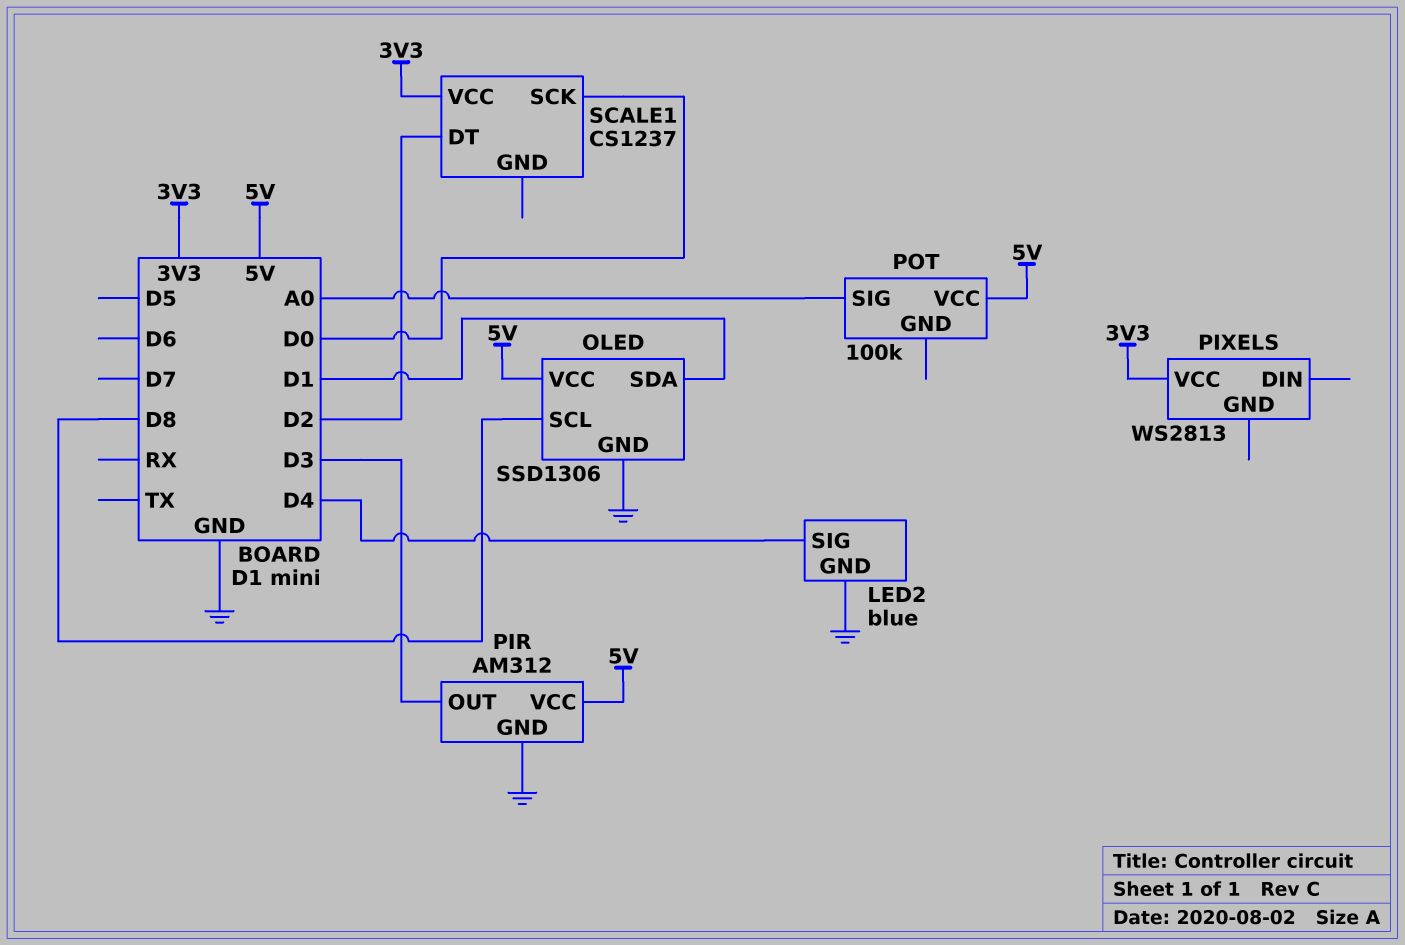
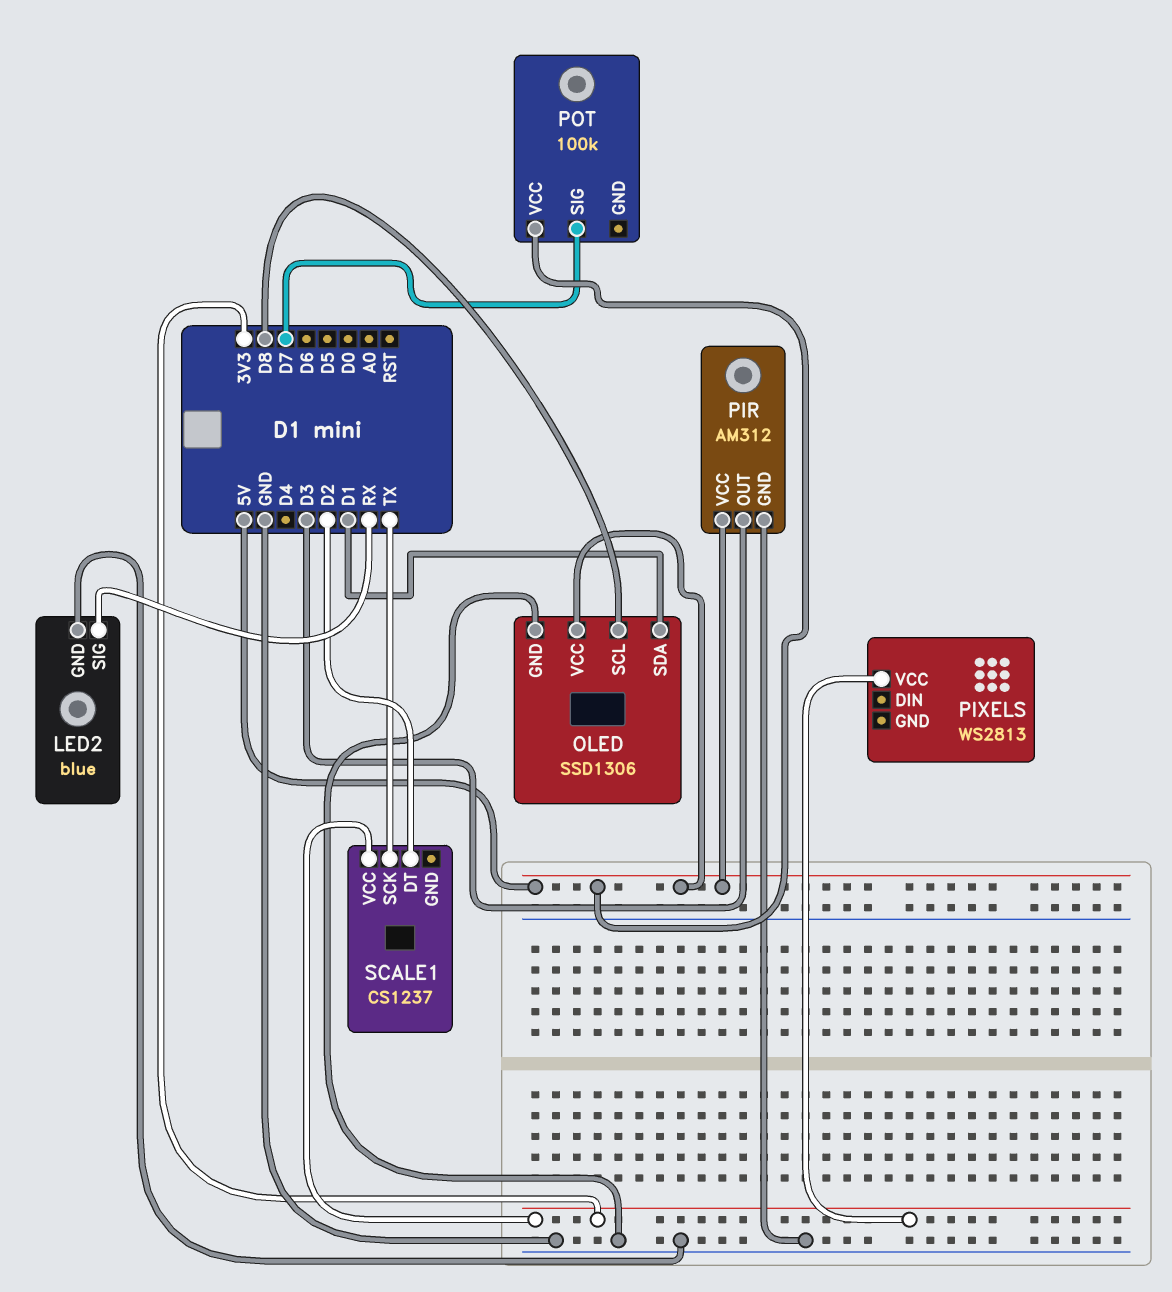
LED2 pin SIG: D4 -> RX
POT pin SIG: A0 -> D7
SCALE1 pin SCK: D0 -> TX

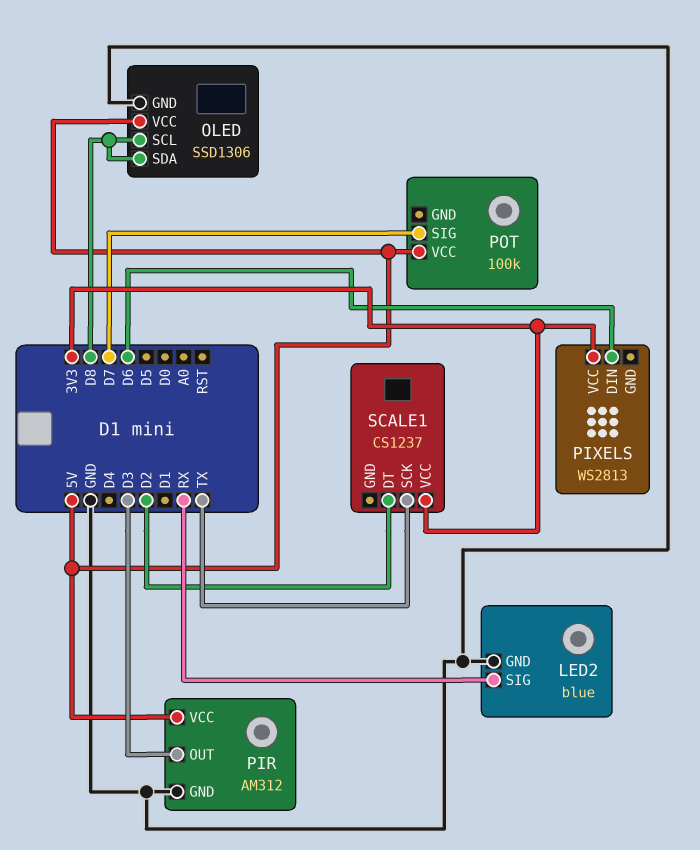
OLED pin SDA: D1 -> D8
PIXELS pin DIN: none -> D6

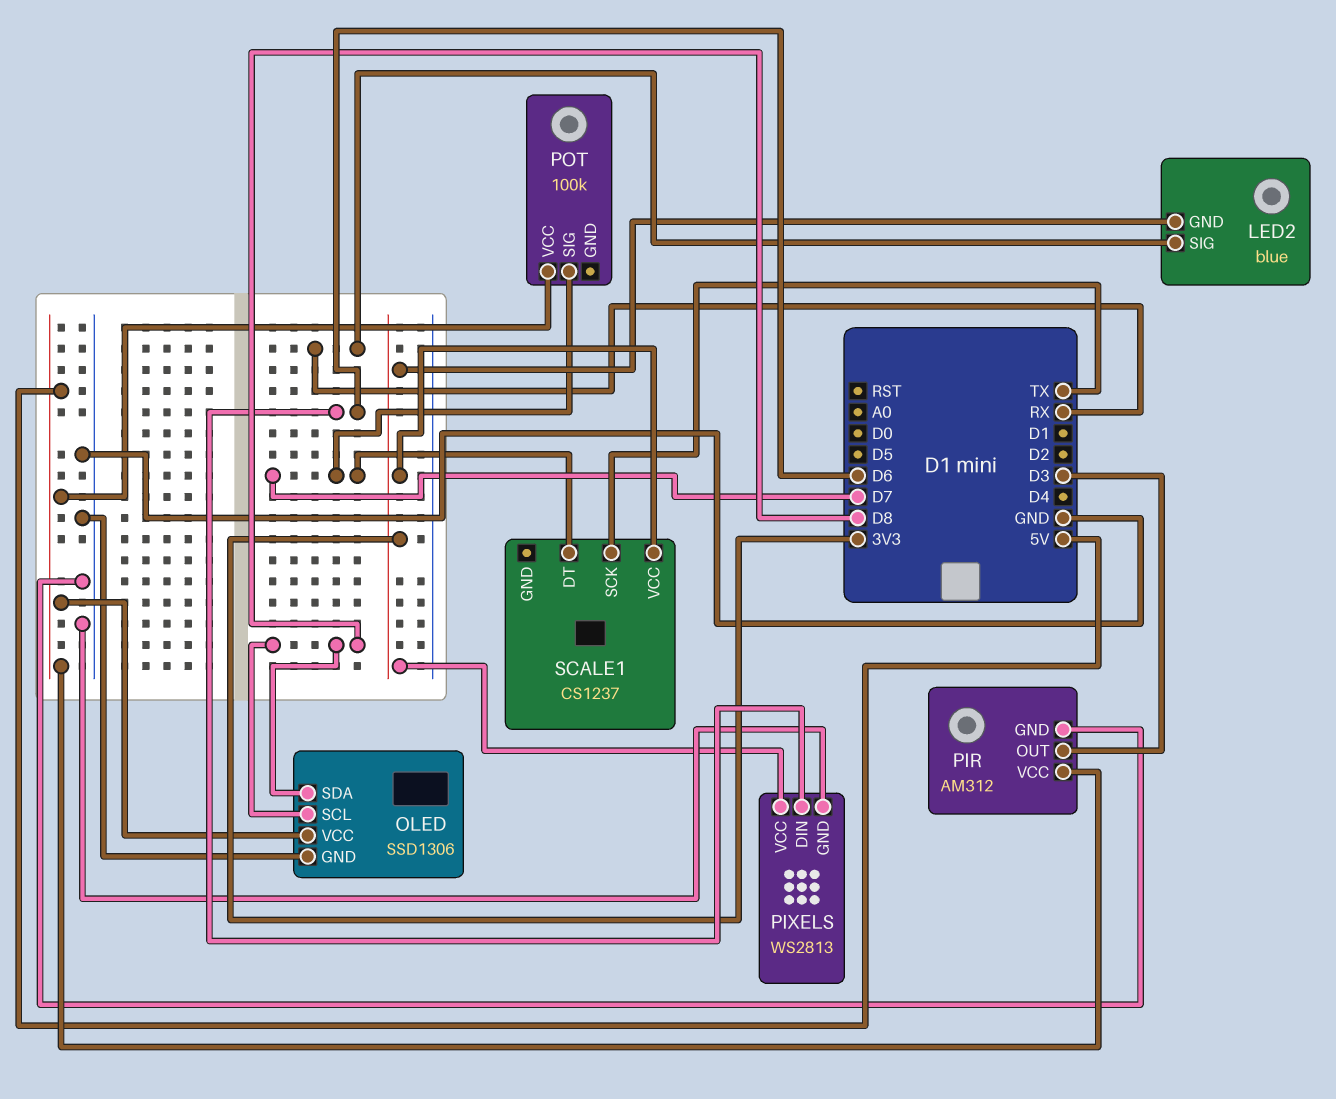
LED2 pin GND: GND -> 3V3
PIXELS pin GND: none -> GND
SCALE1 pin DT: D2 -> D7

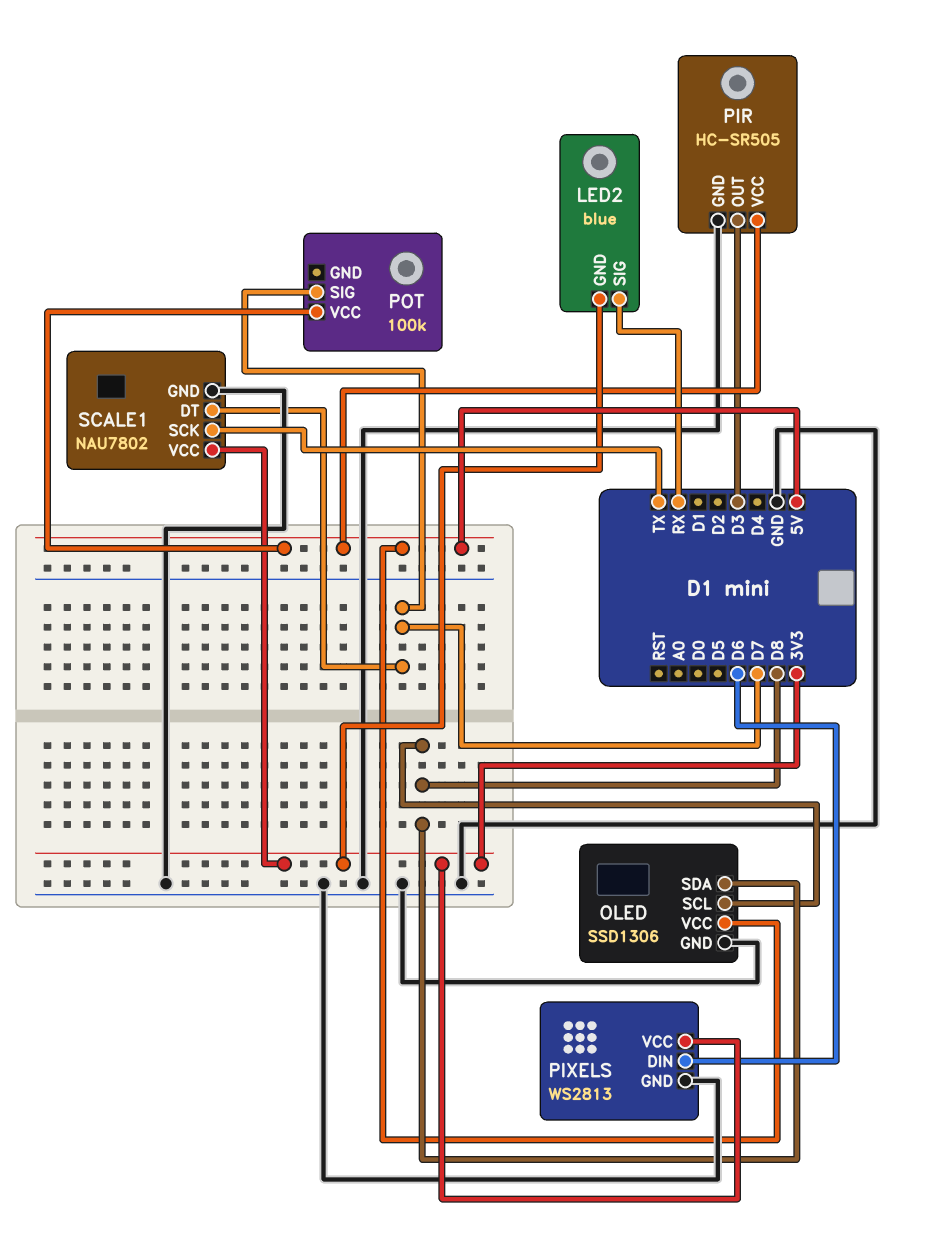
PIR: AM312 -> HC-SR505
SCALE1: CS1237 -> NAU7802
SCALE1 pin GND: none -> GND

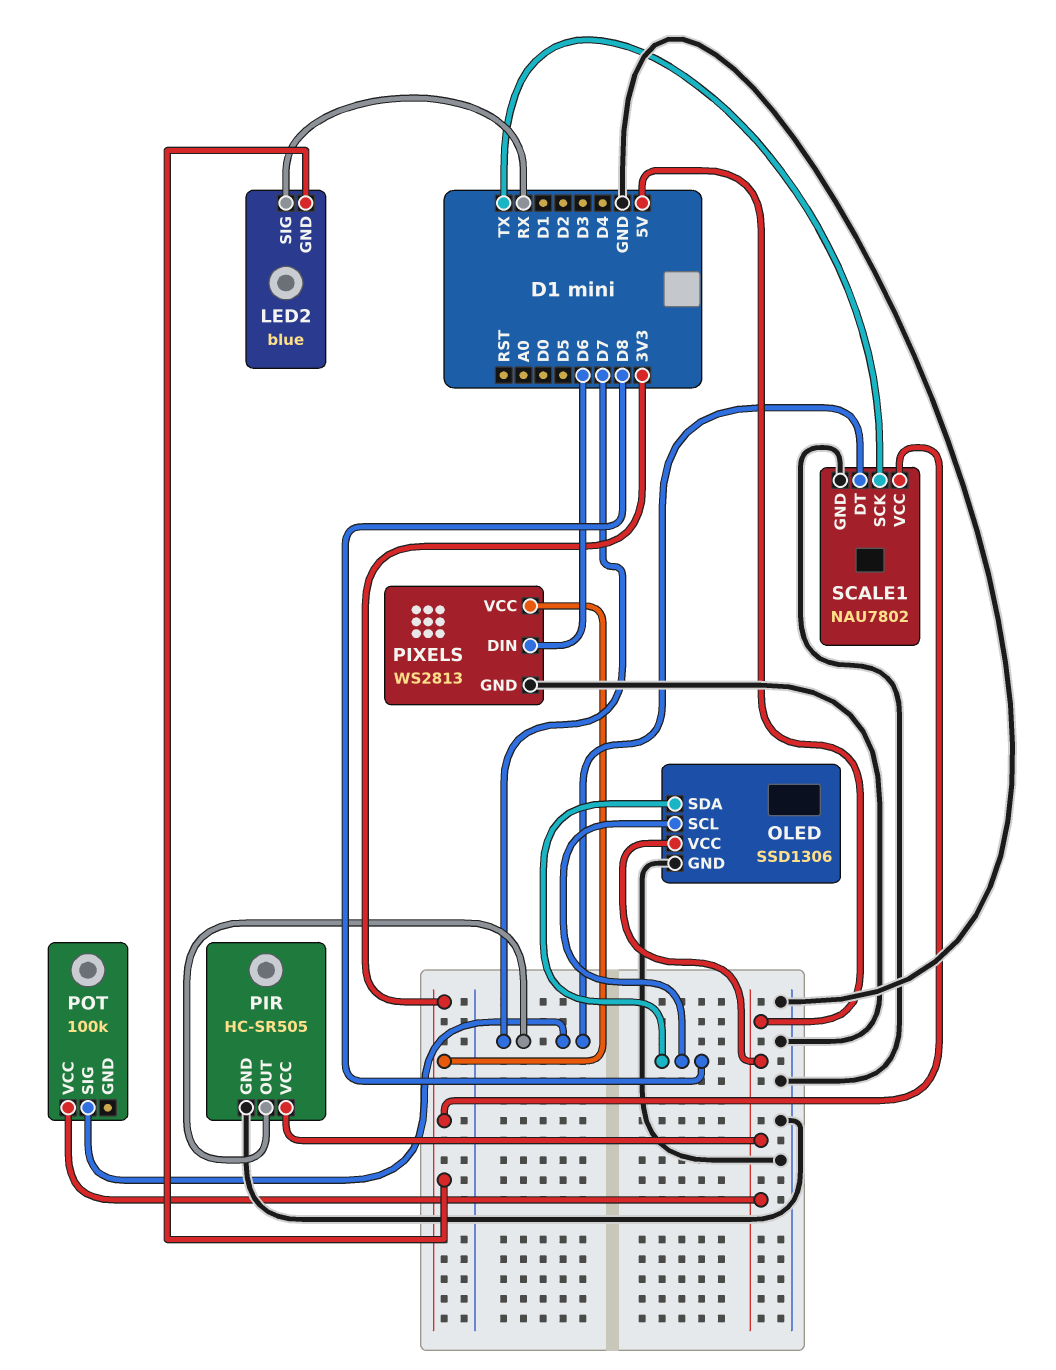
PIR pin OUT: D3 -> D7

